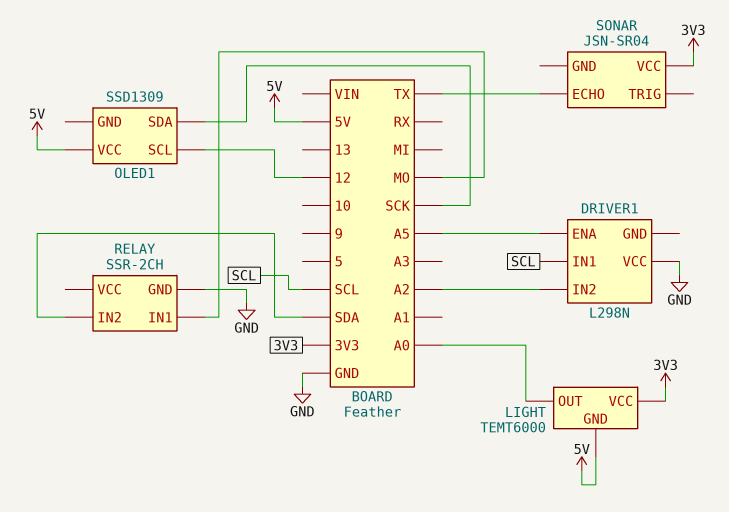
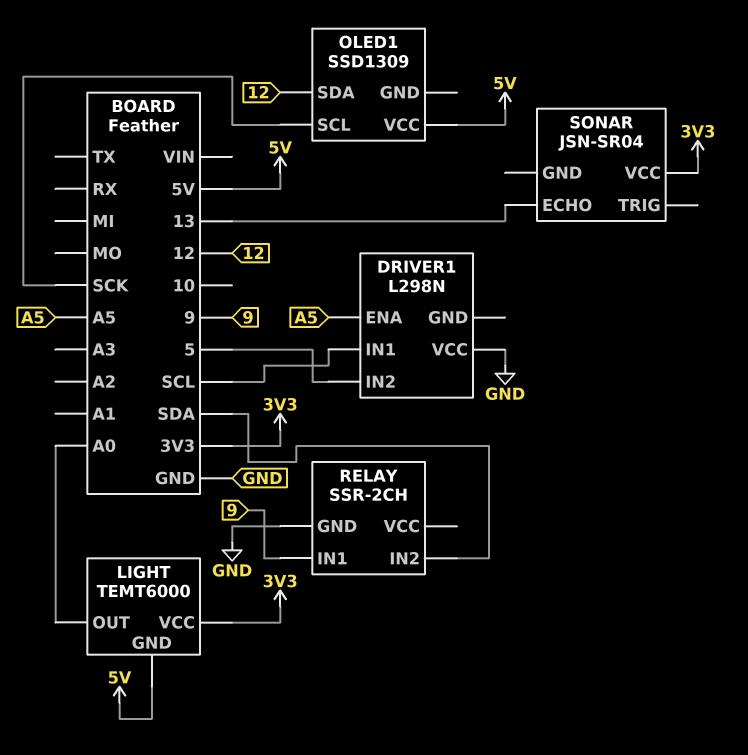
DRIVER1 pin IN2: A2 -> 5
OLED1 pin SCL: 12 -> SCK
OLED1 pin SDA: SCK -> 12
RELAY pin IN1: MO -> 9
SONAR pin ECHO: TX -> 13

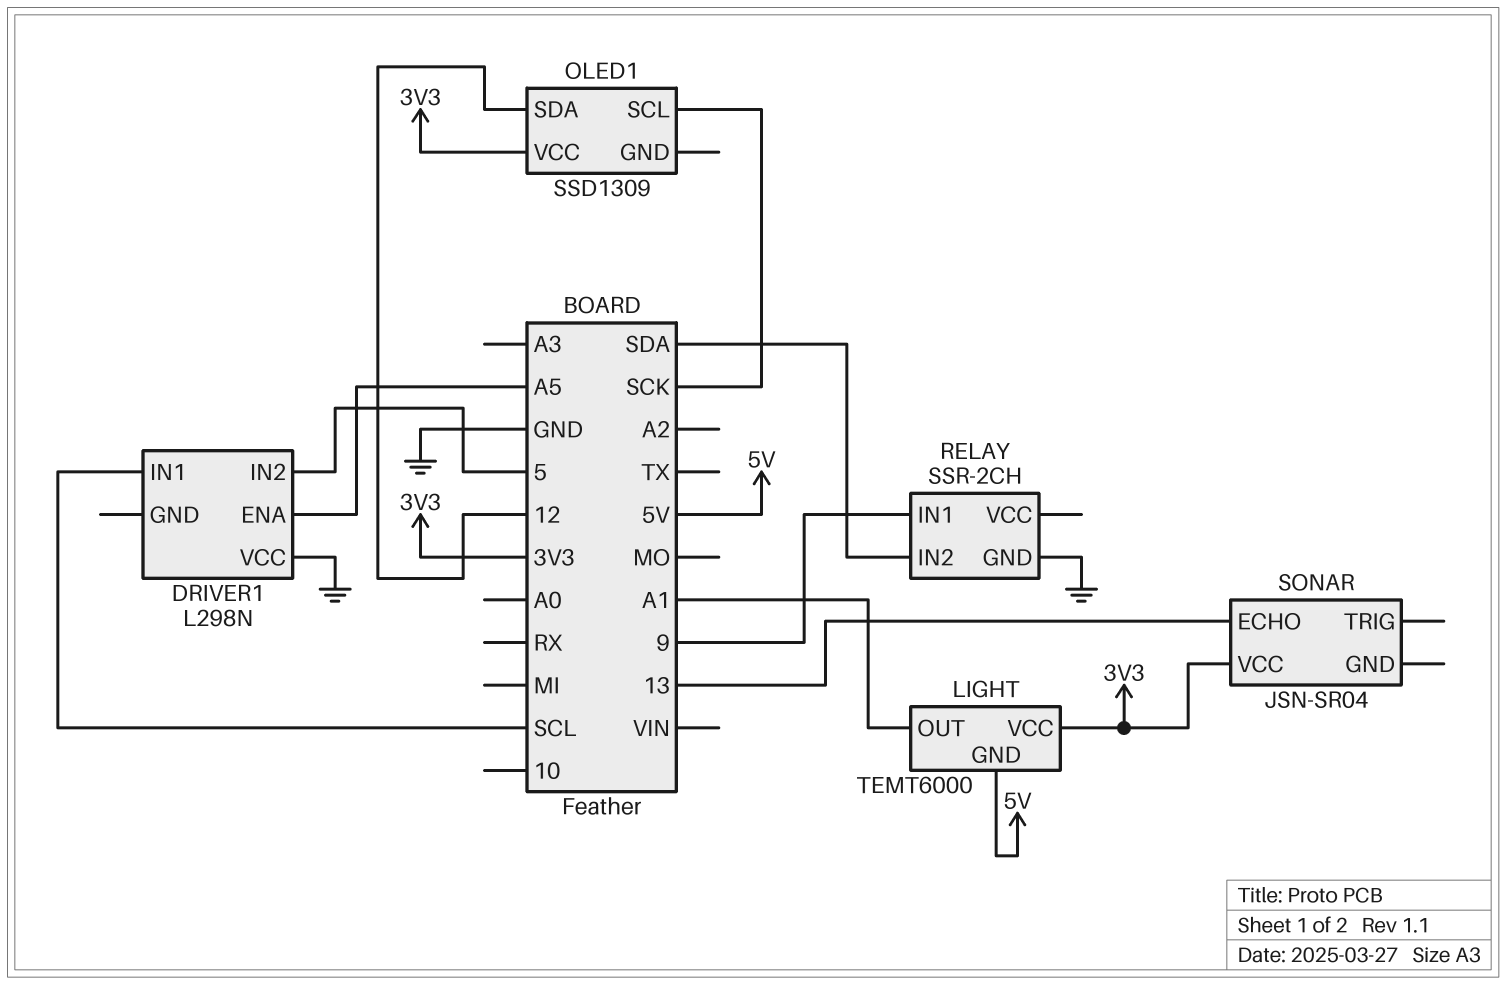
LIGHT pin OUT: A0 -> A1
OLED1 pin VCC: 5V -> 3V3

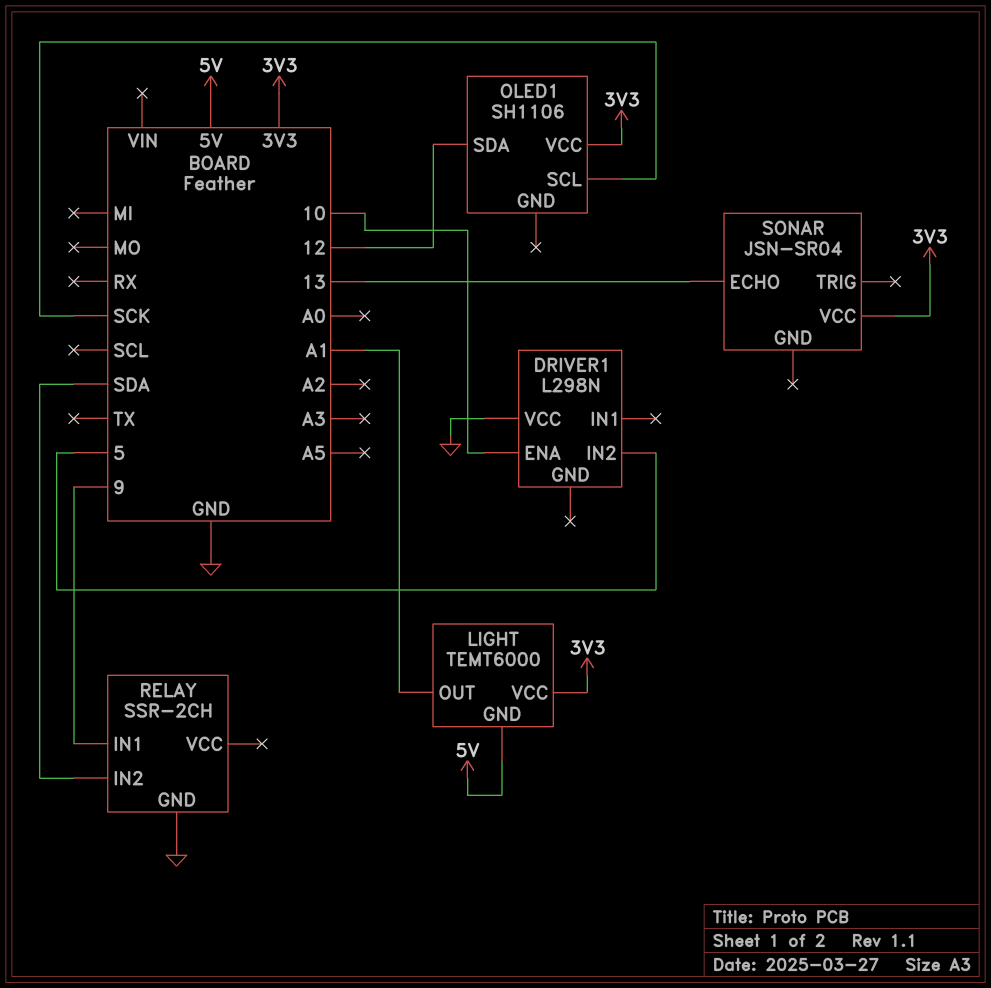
DRIVER1 pin ENA: A5 -> 10
DRIVER1 pin IN1: SCL -> none
OLED1: SSD1309 -> SH1106

